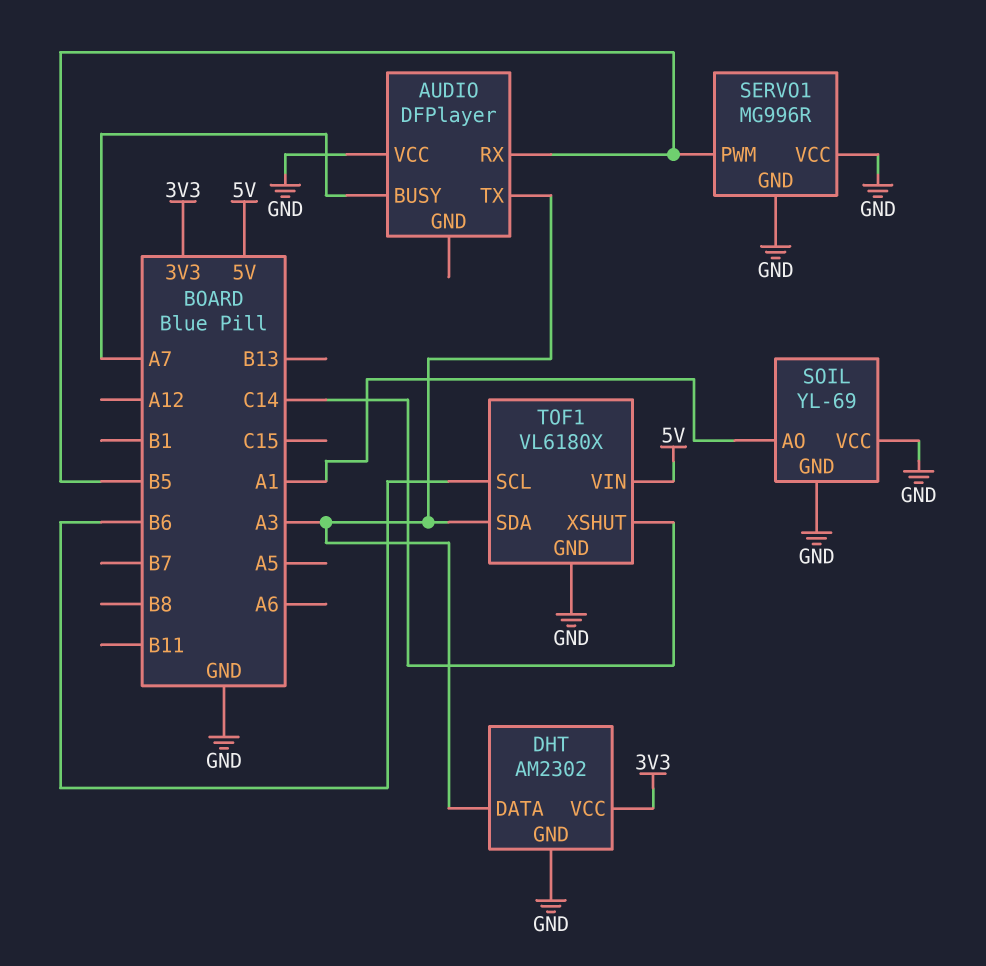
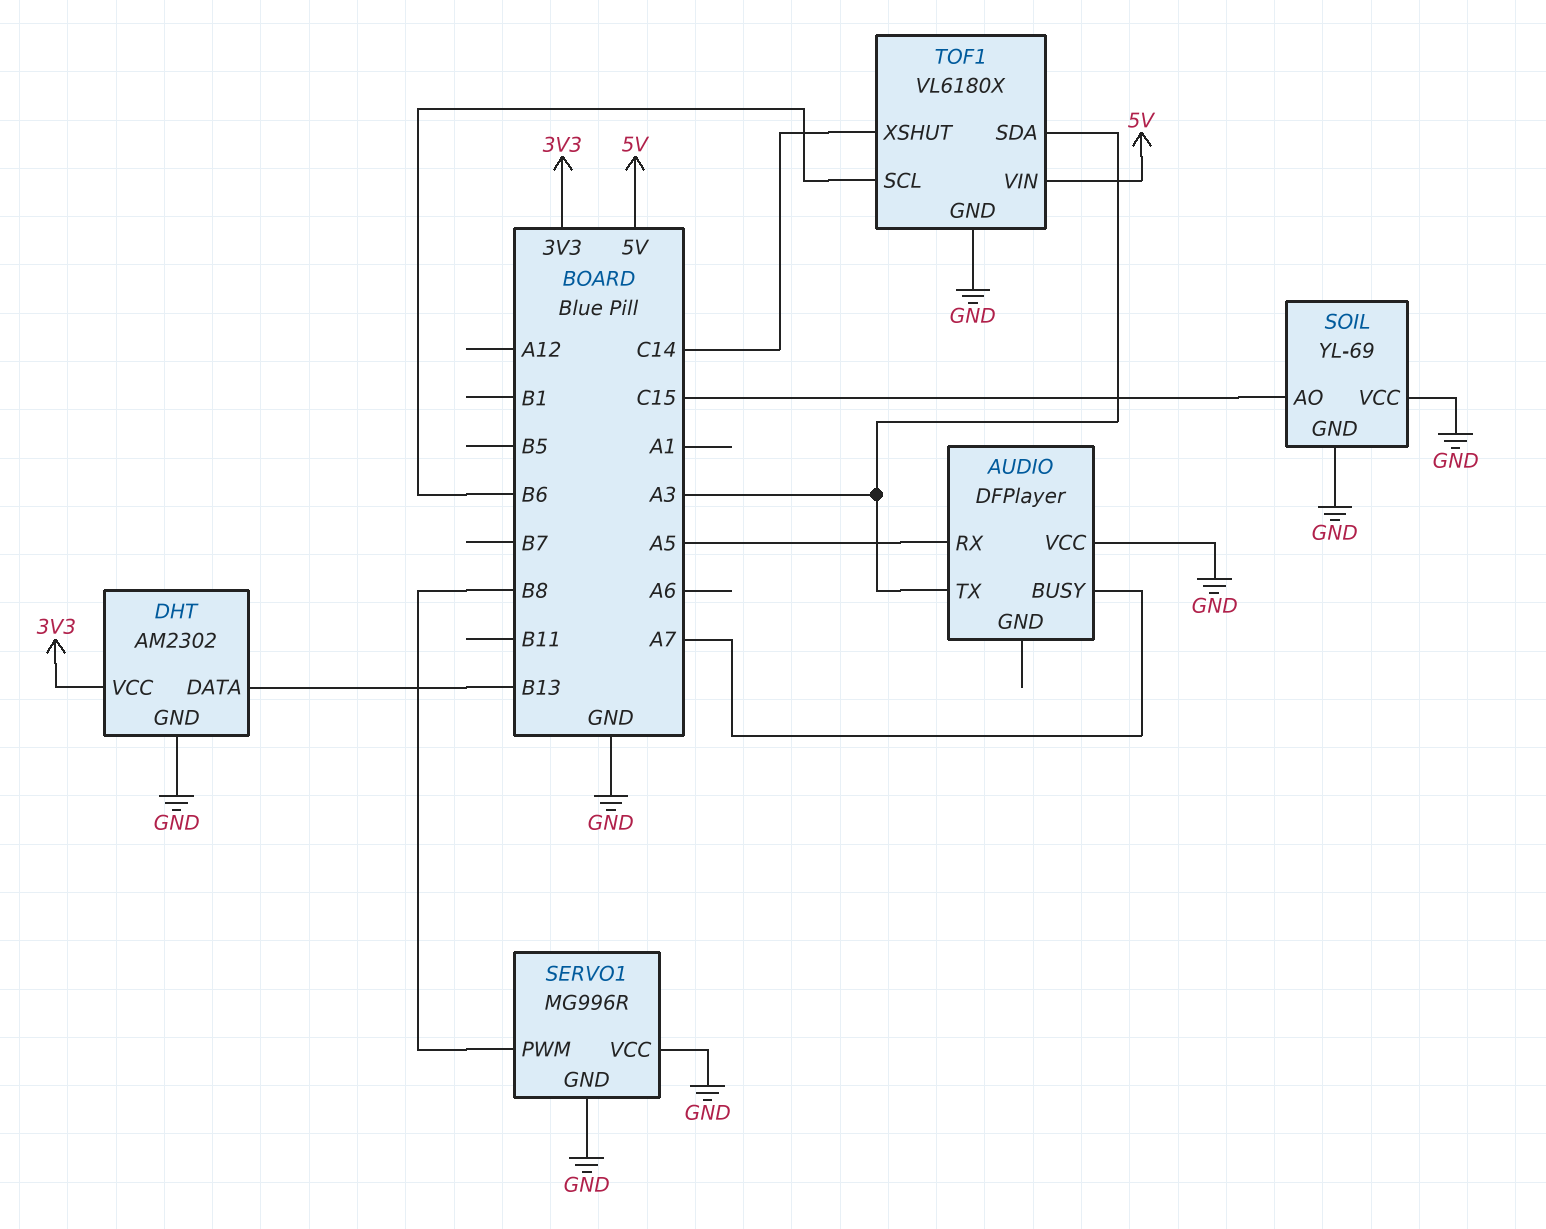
AUDIO pin RX: B5 -> A5
DHT pin DATA: A3 -> B13
SERVO1 pin PWM: B5 -> B8
SOIL pin AO: A1 -> C15

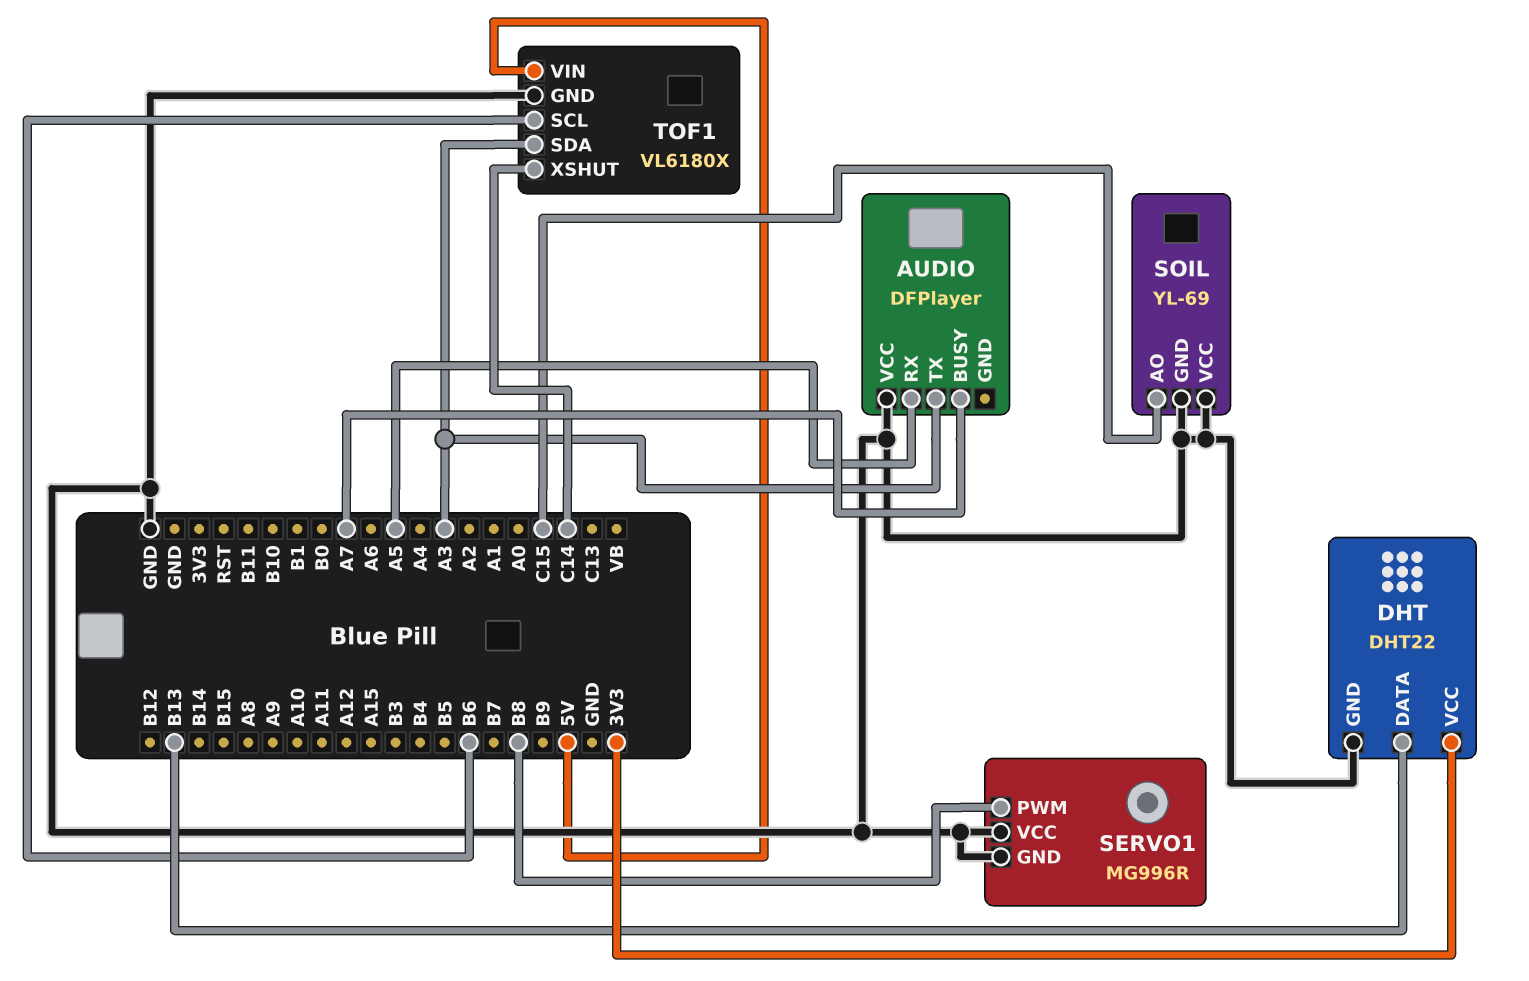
DHT: AM2302 -> DHT22

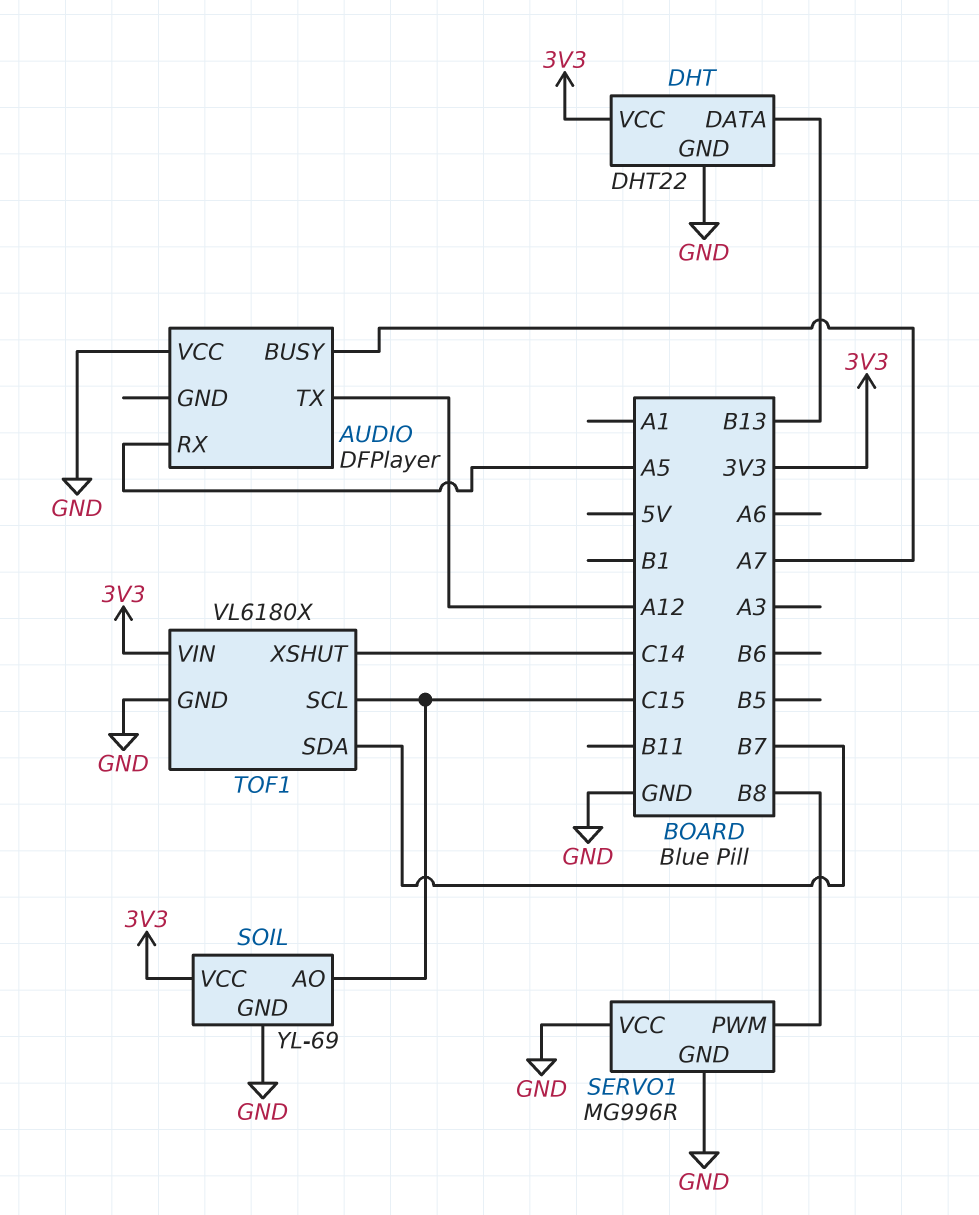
AUDIO pin TX: A3 -> A12
SOIL pin VCC: GND -> 3V3
TOF1 pin SCL: B6 -> C15
TOF1 pin SDA: A3 -> B7
TOF1 pin VIN: 5V -> 3V3

